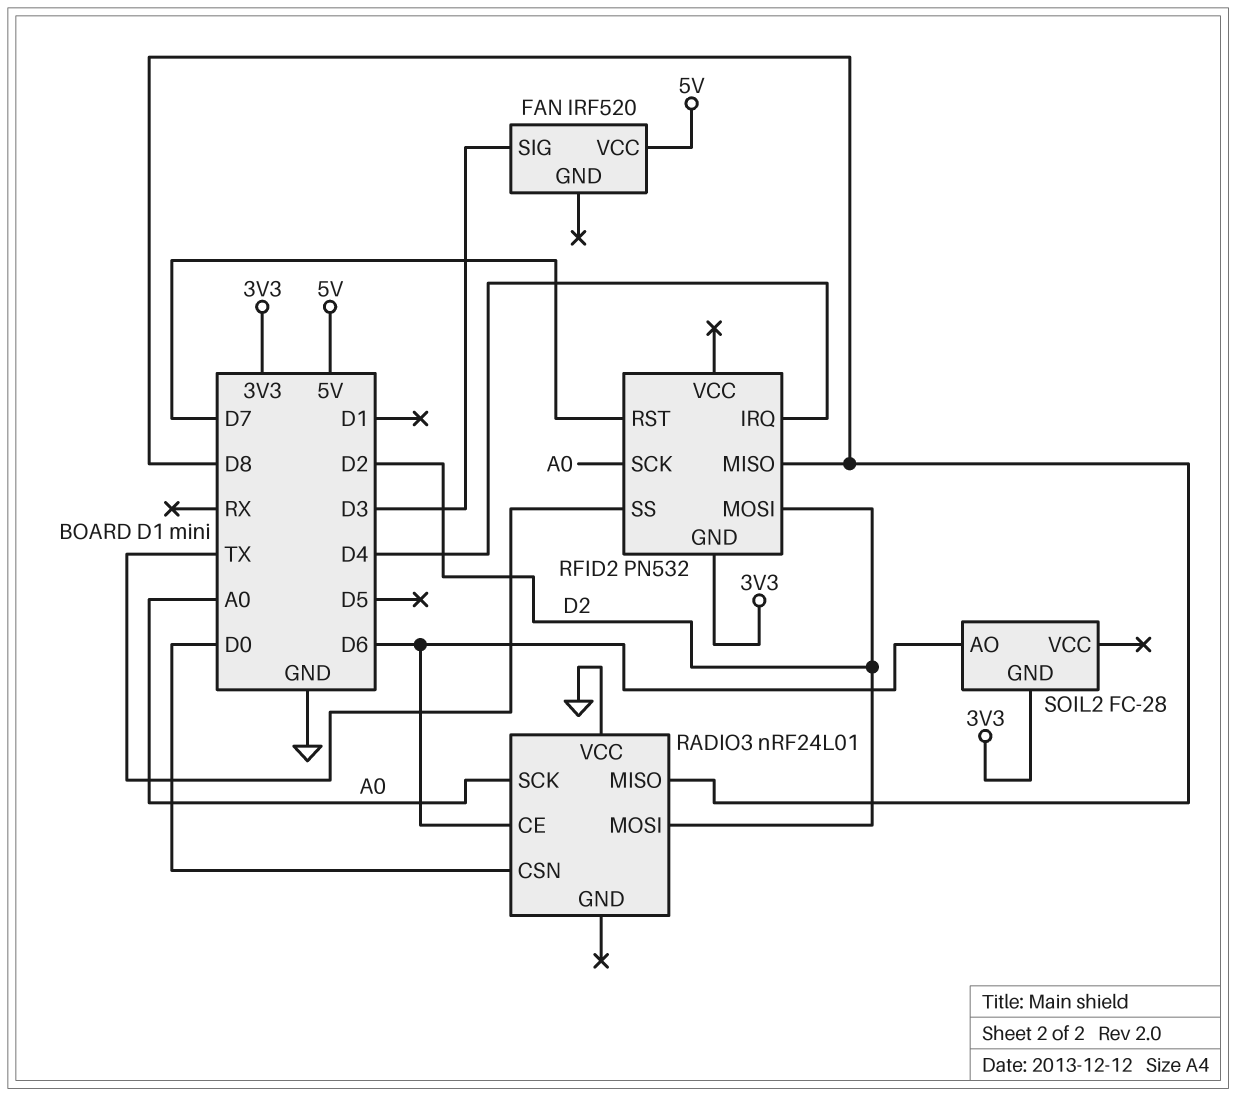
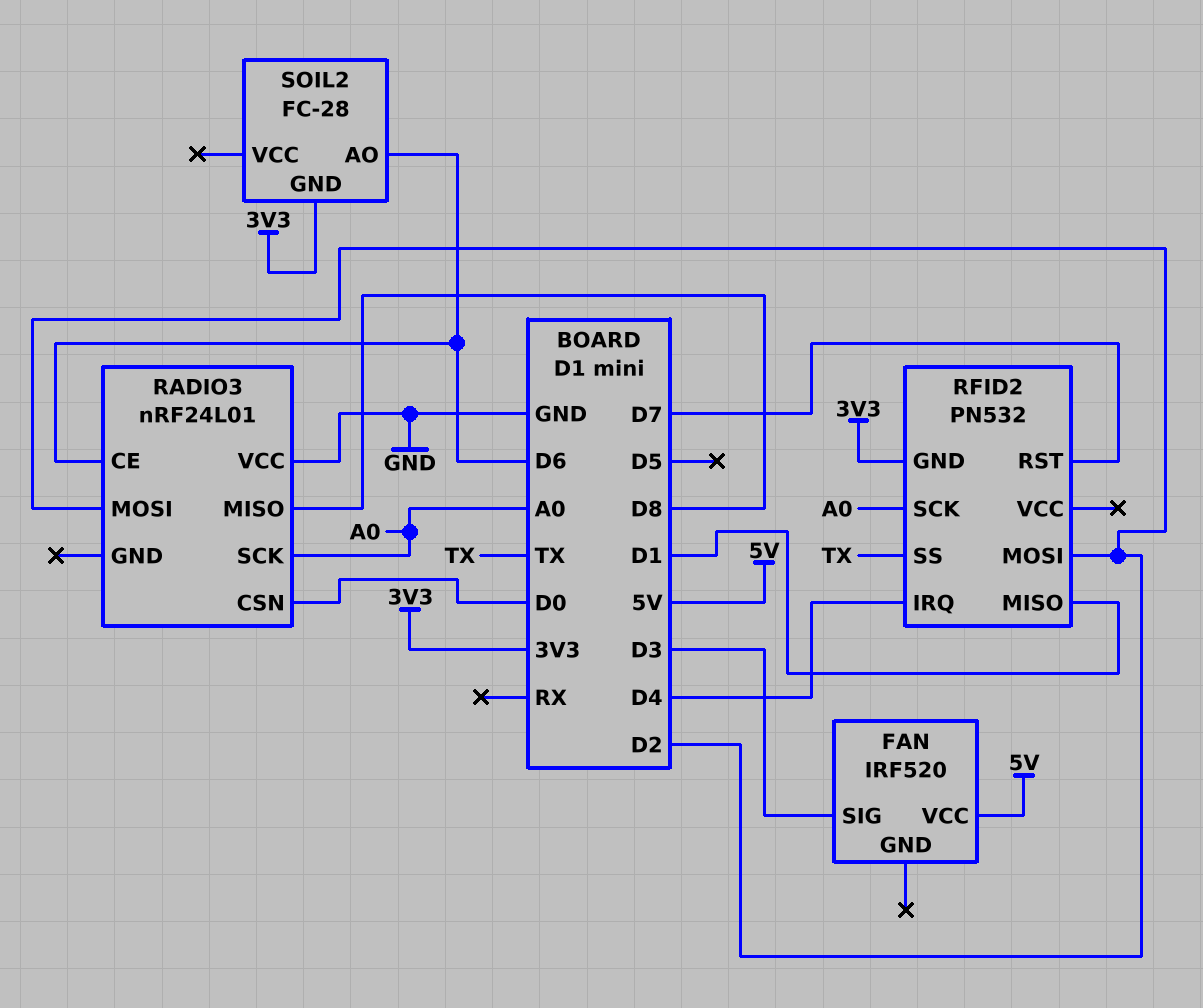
RFID2 pin MISO: D8 -> D1

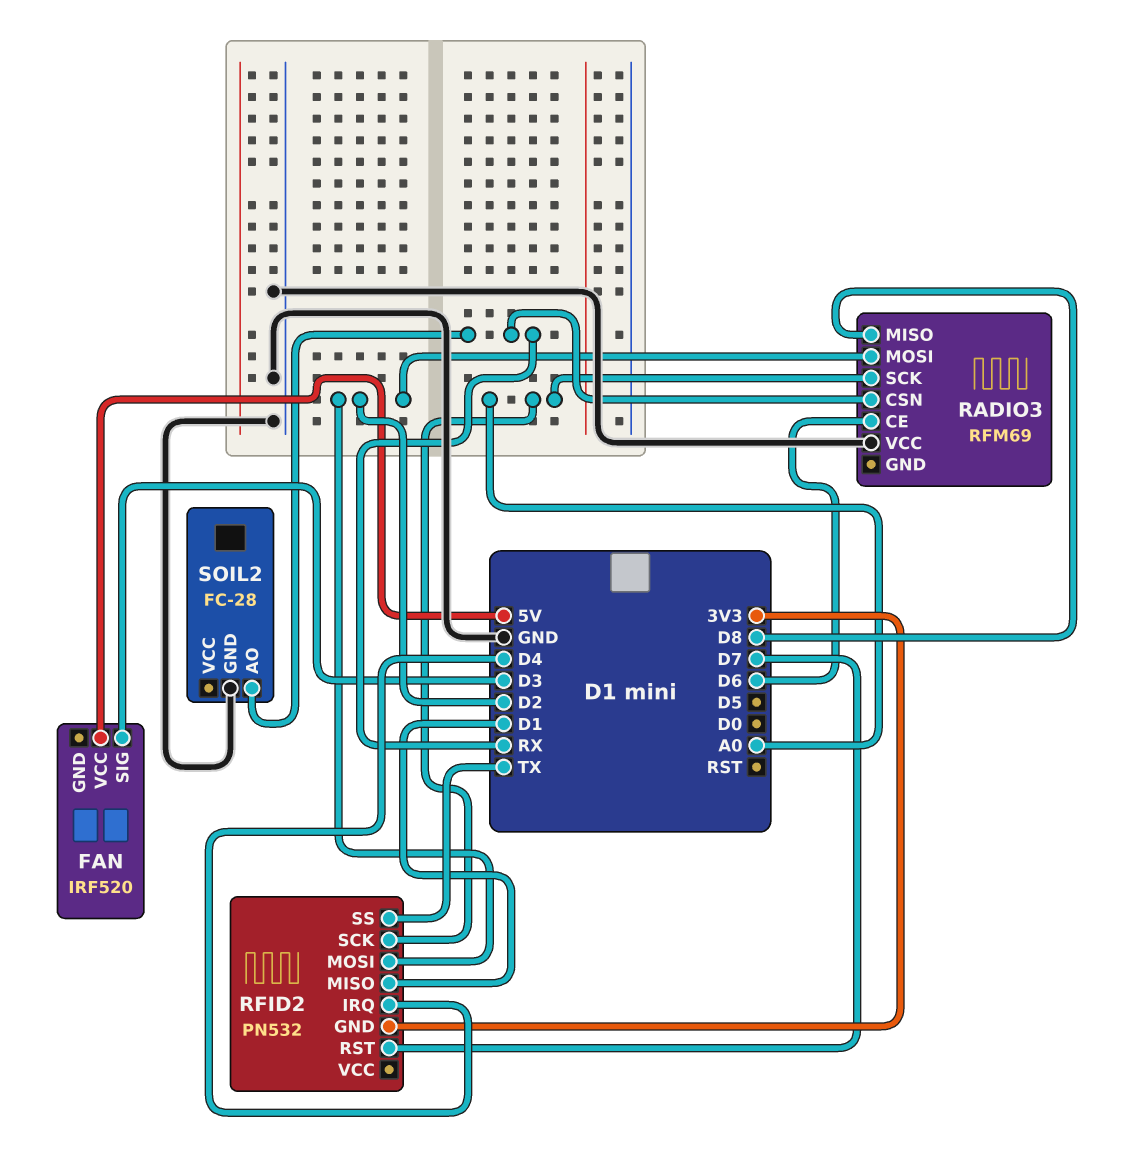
RADIO3: nRF24L01 -> RFM69
RADIO3 pin CSN: D0 -> RX
SOIL2 pin AO: D6 -> RX
SOIL2 pin GND: 3V3 -> GND

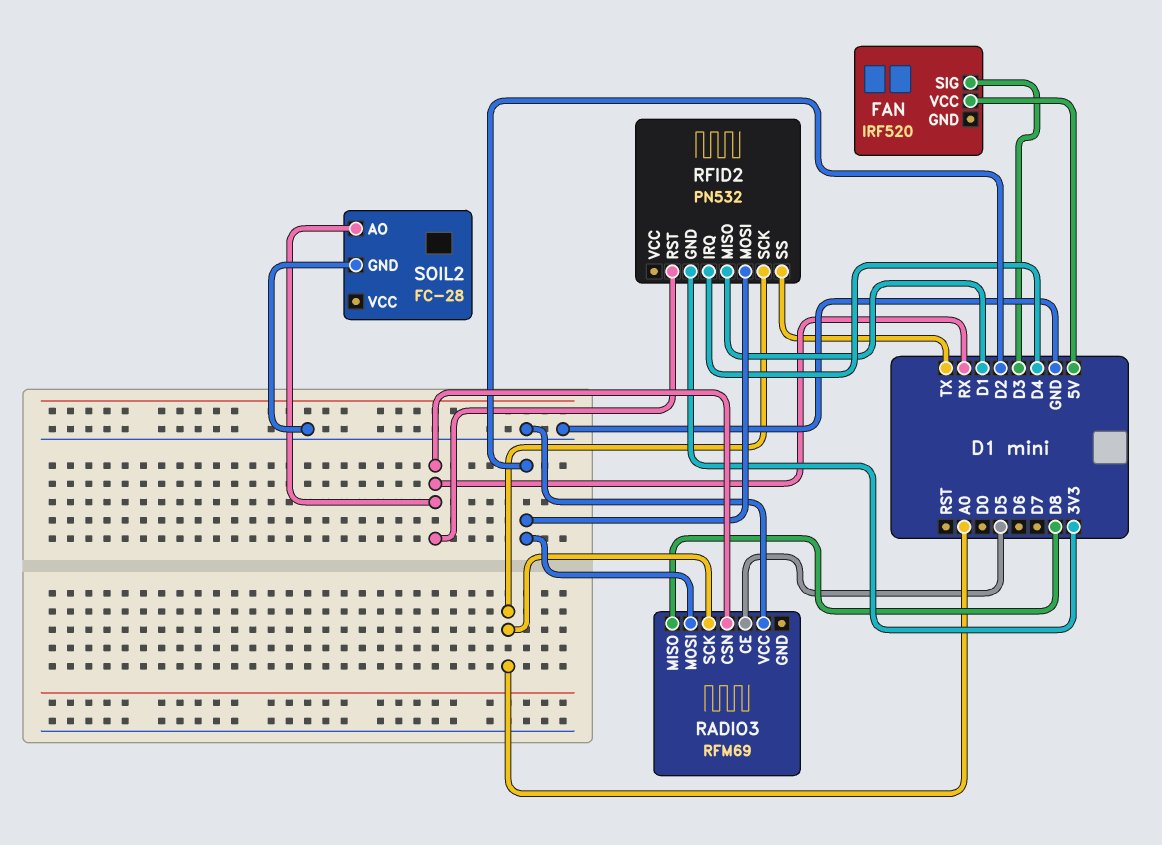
RADIO3 pin CE: D6 -> D5
RFID2 pin RST: D7 -> RX

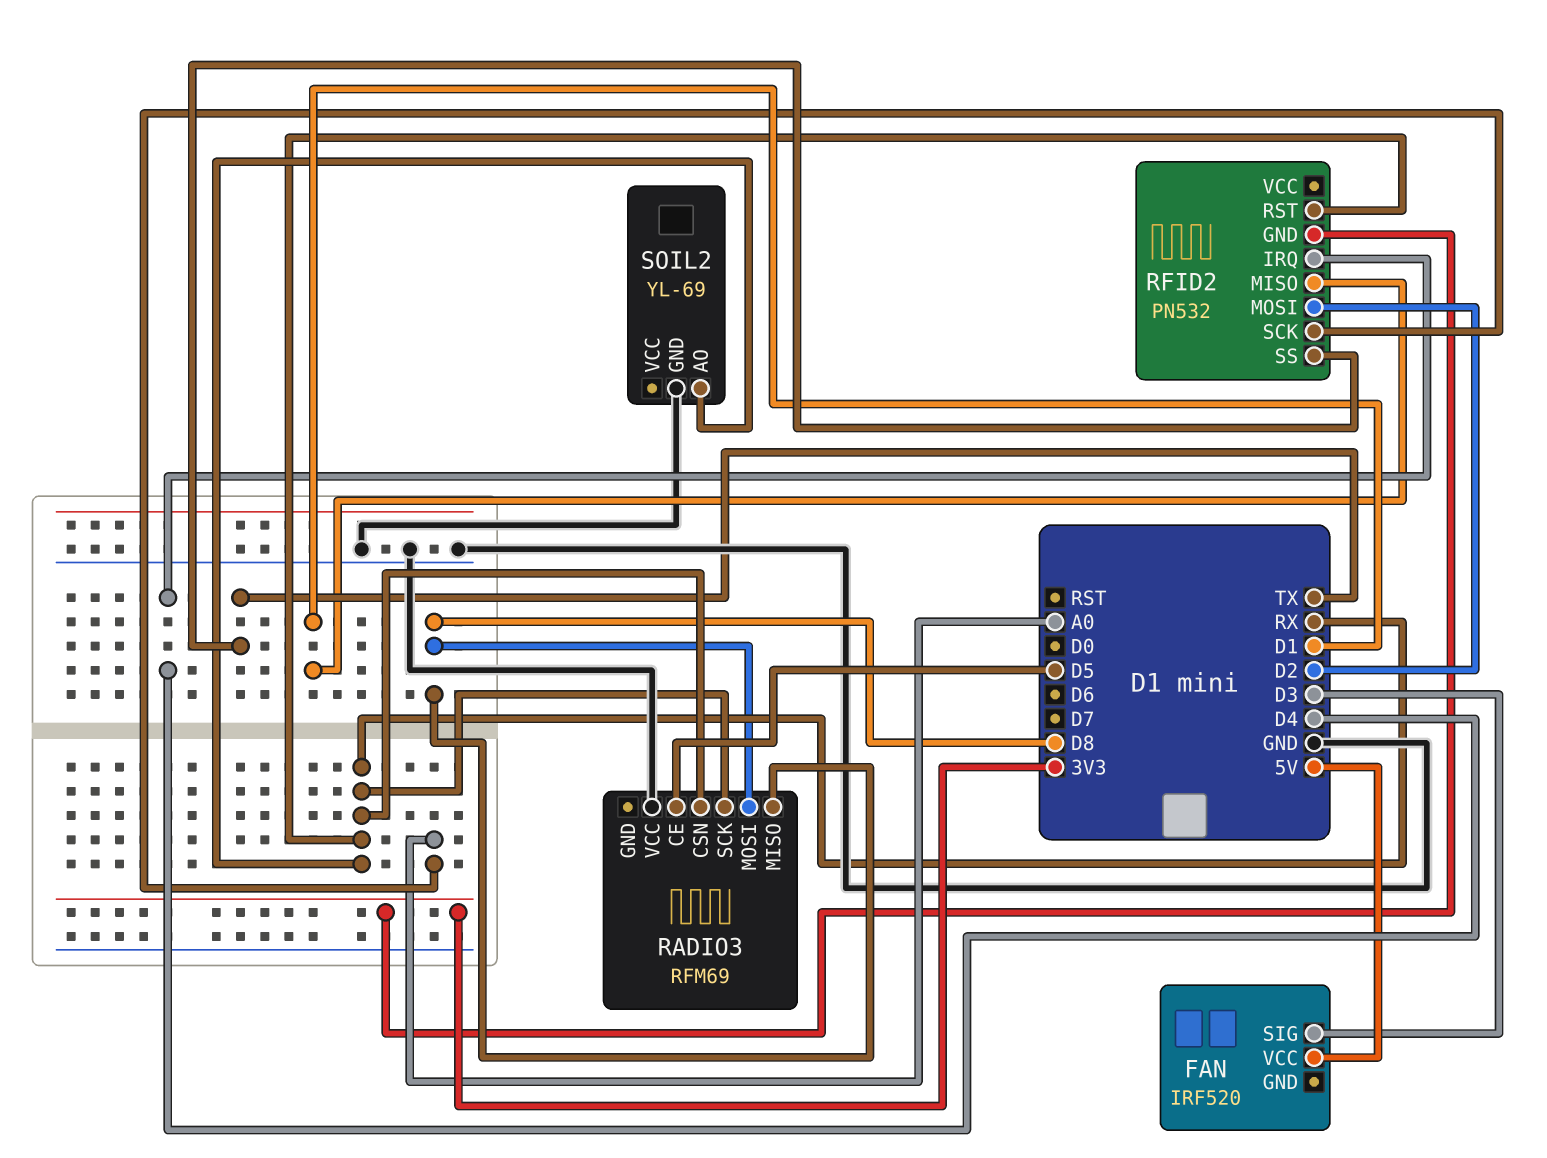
RADIO3 pin MOSI: D2 -> D8
RADIO3 pin SCK: A0 -> RX
SOIL2: FC-28 -> YL-69

